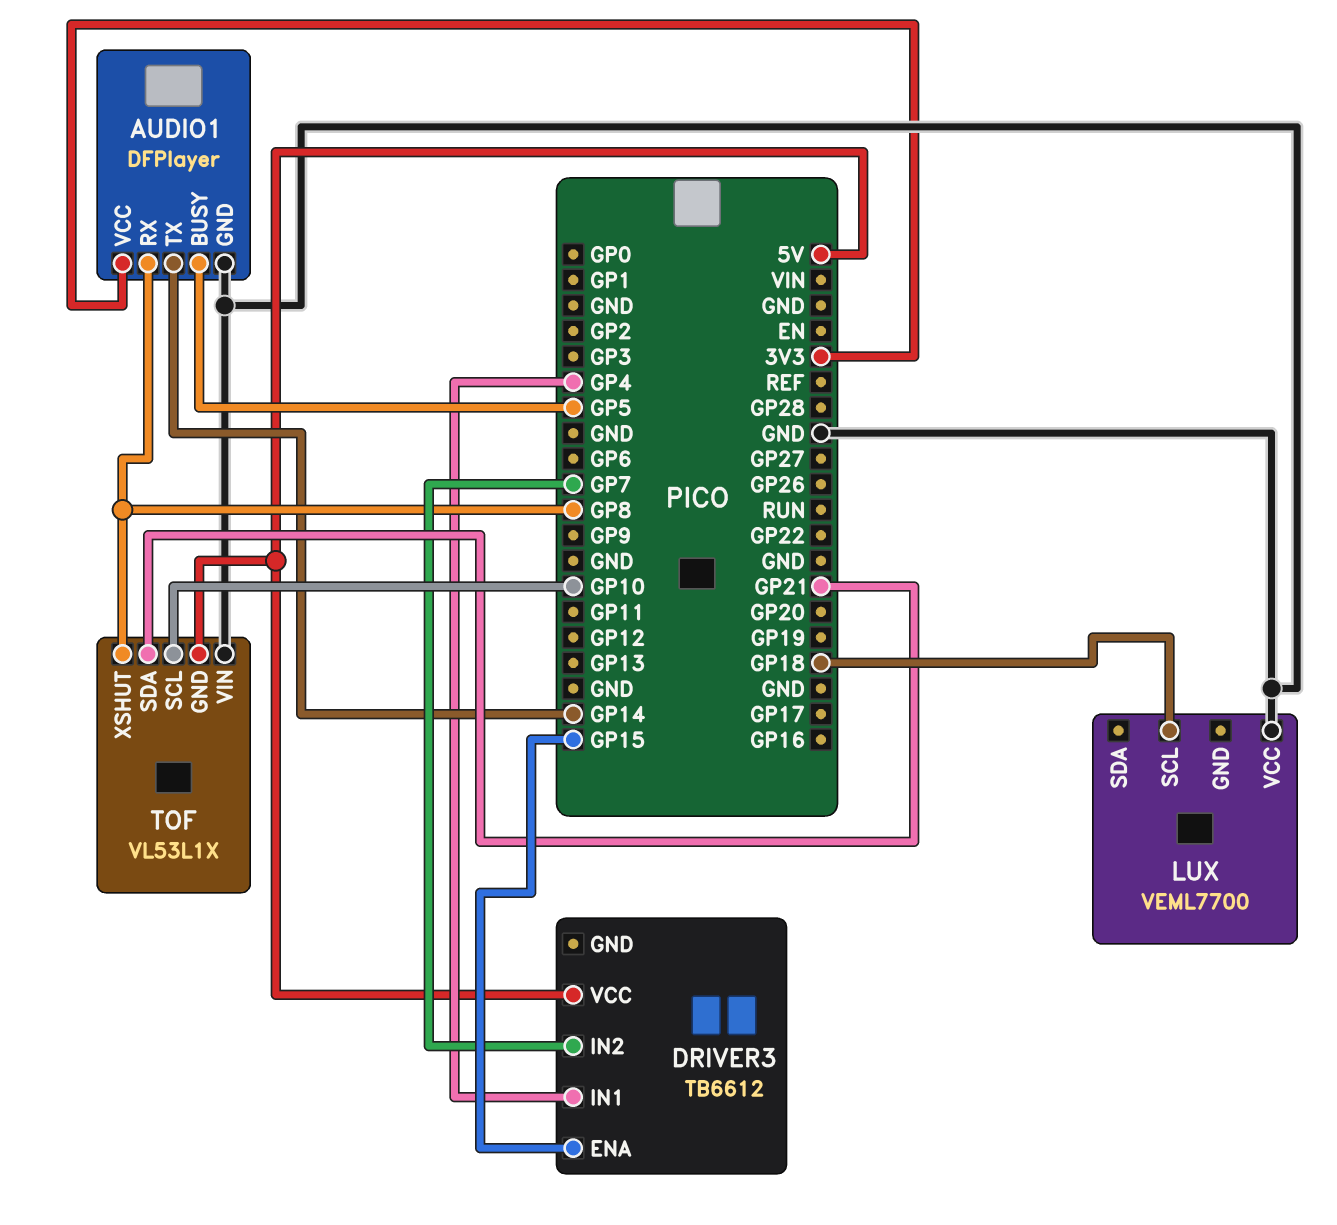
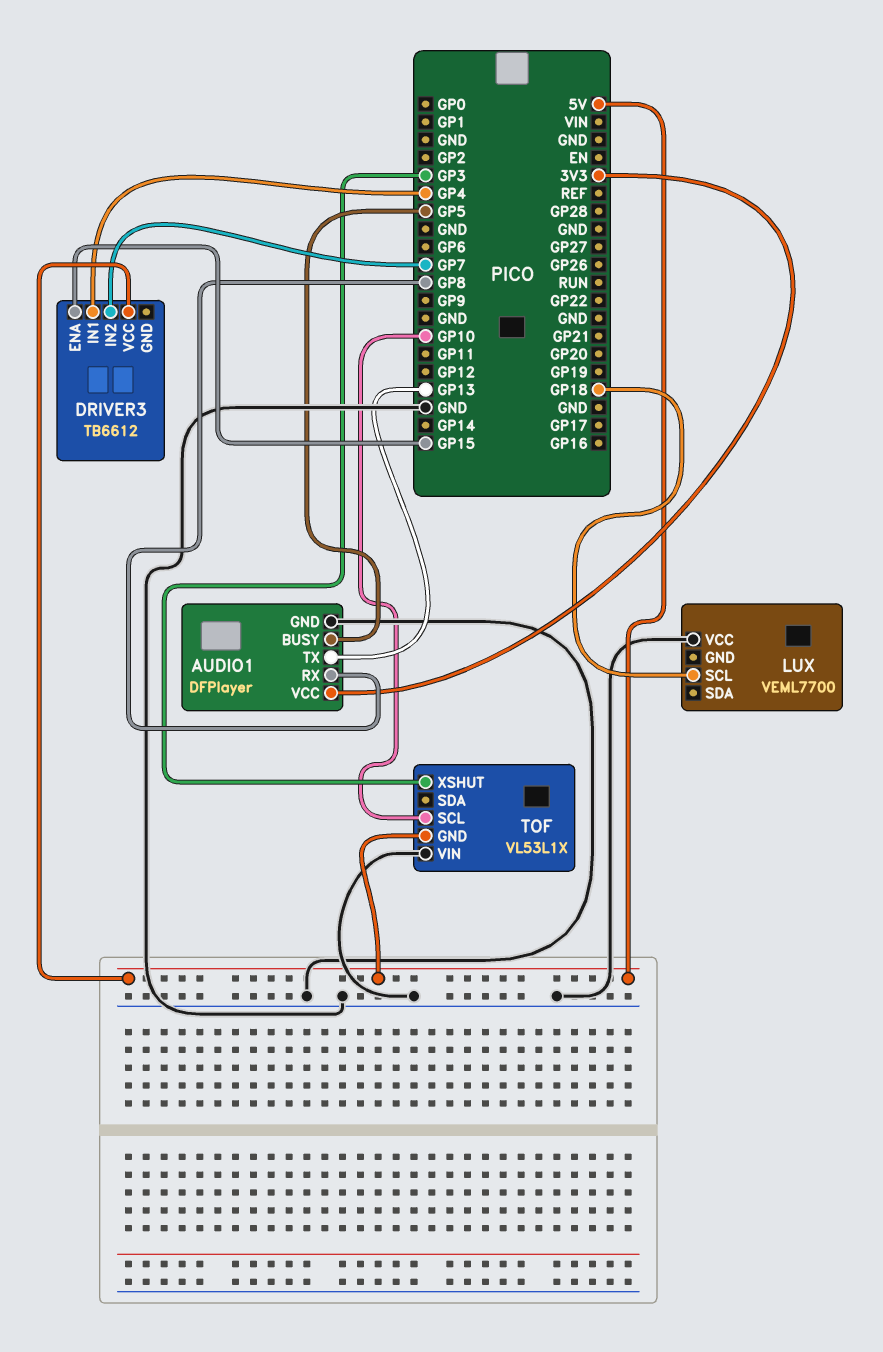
AUDIO1 pin TX: GP14 -> GP13
TOF pin SDA: GP21 -> none
TOF pin XSHUT: GP8 -> GP3

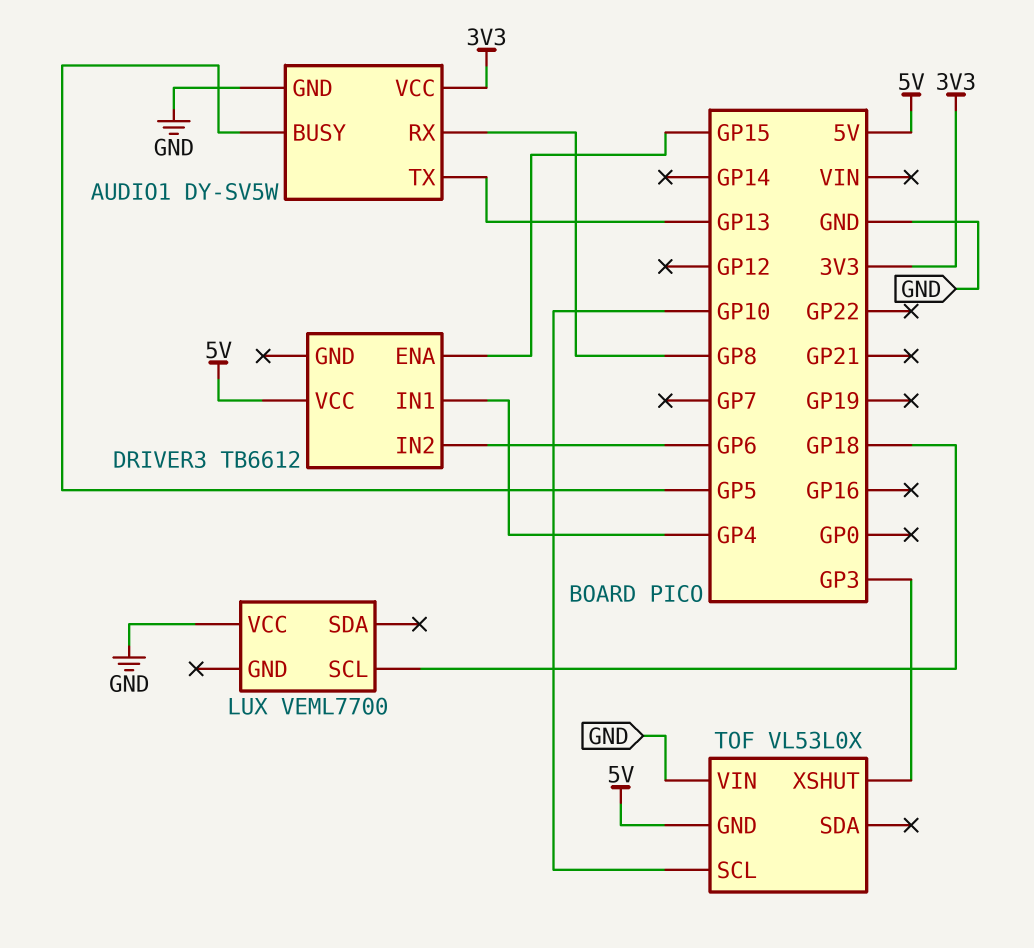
AUDIO1: DFPlayer -> DY-SV5W
DRIVER3 pin IN2: GP7 -> GP6
TOF: VL53L1X -> VL53L0X

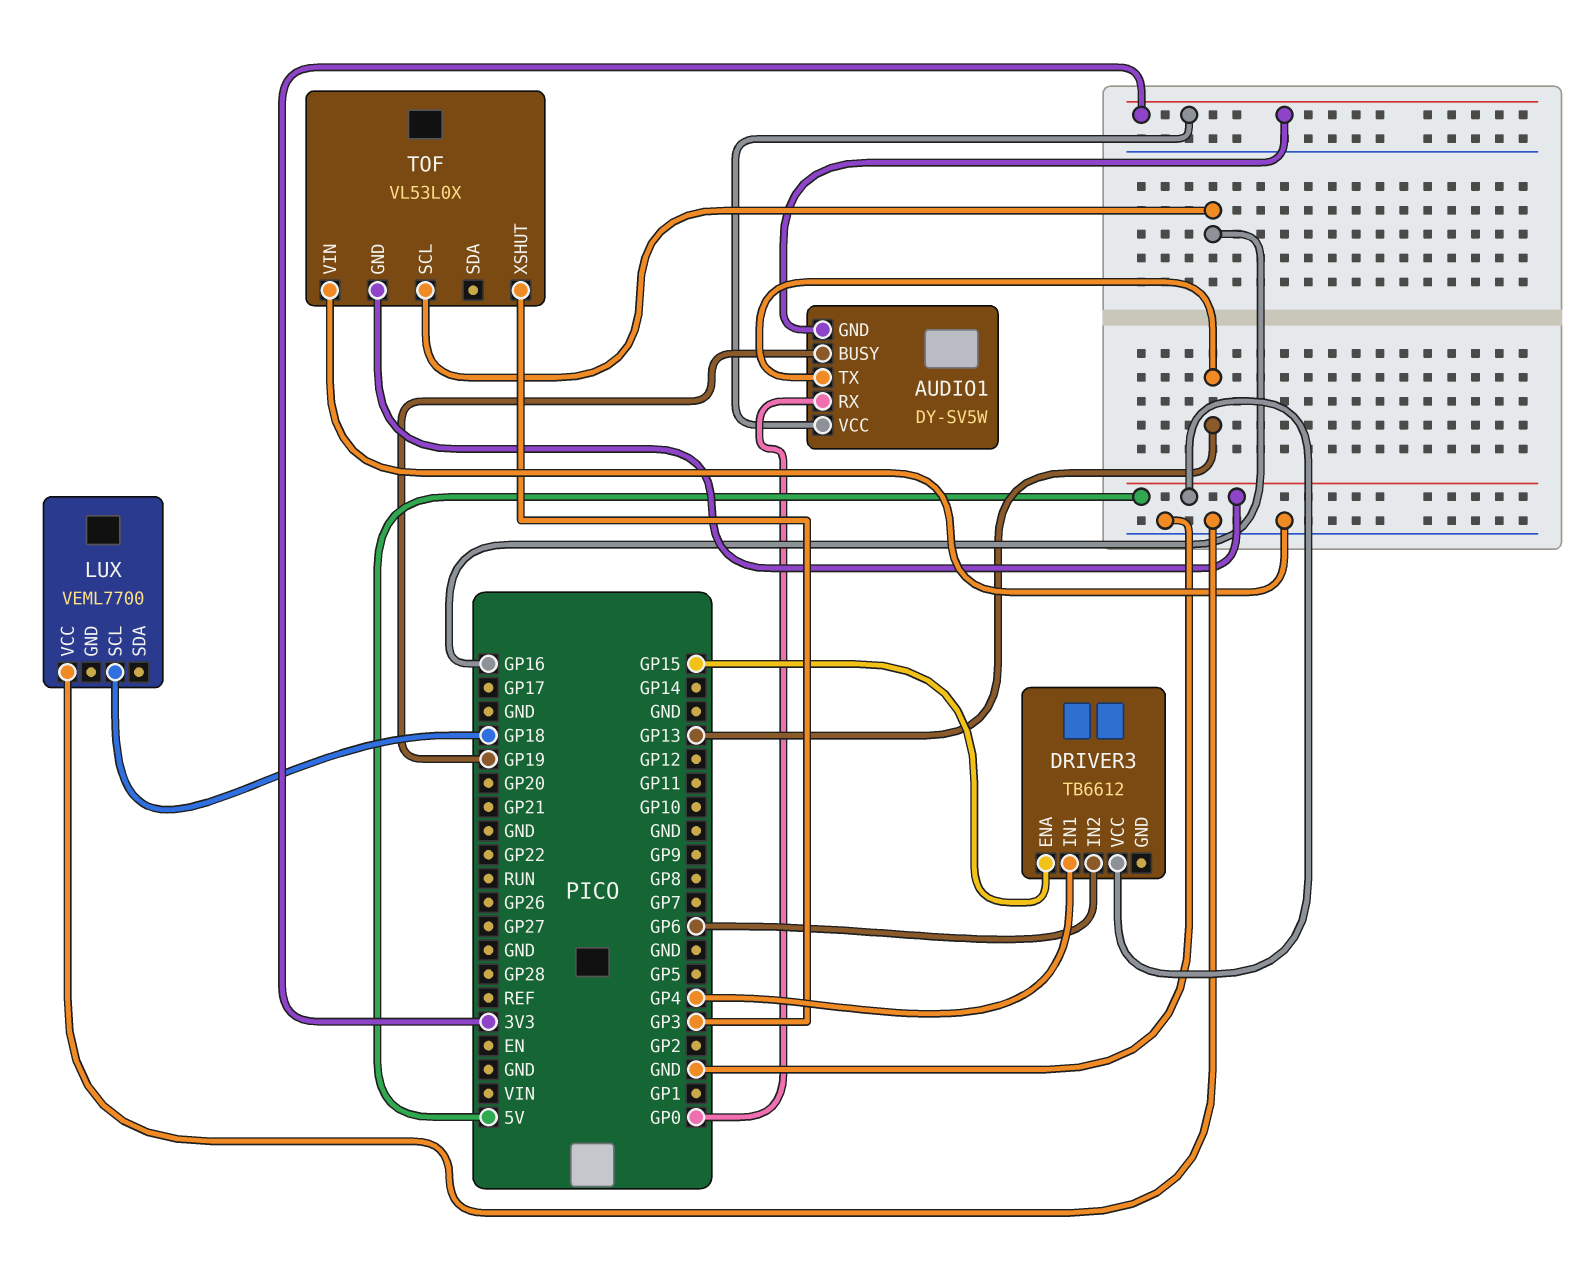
AUDIO1 pin BUSY: GP5 -> GP19
AUDIO1 pin GND: GND -> 3V3
AUDIO1 pin RX: GP8 -> GP0
TOF pin SCL: GP10 -> GP16

